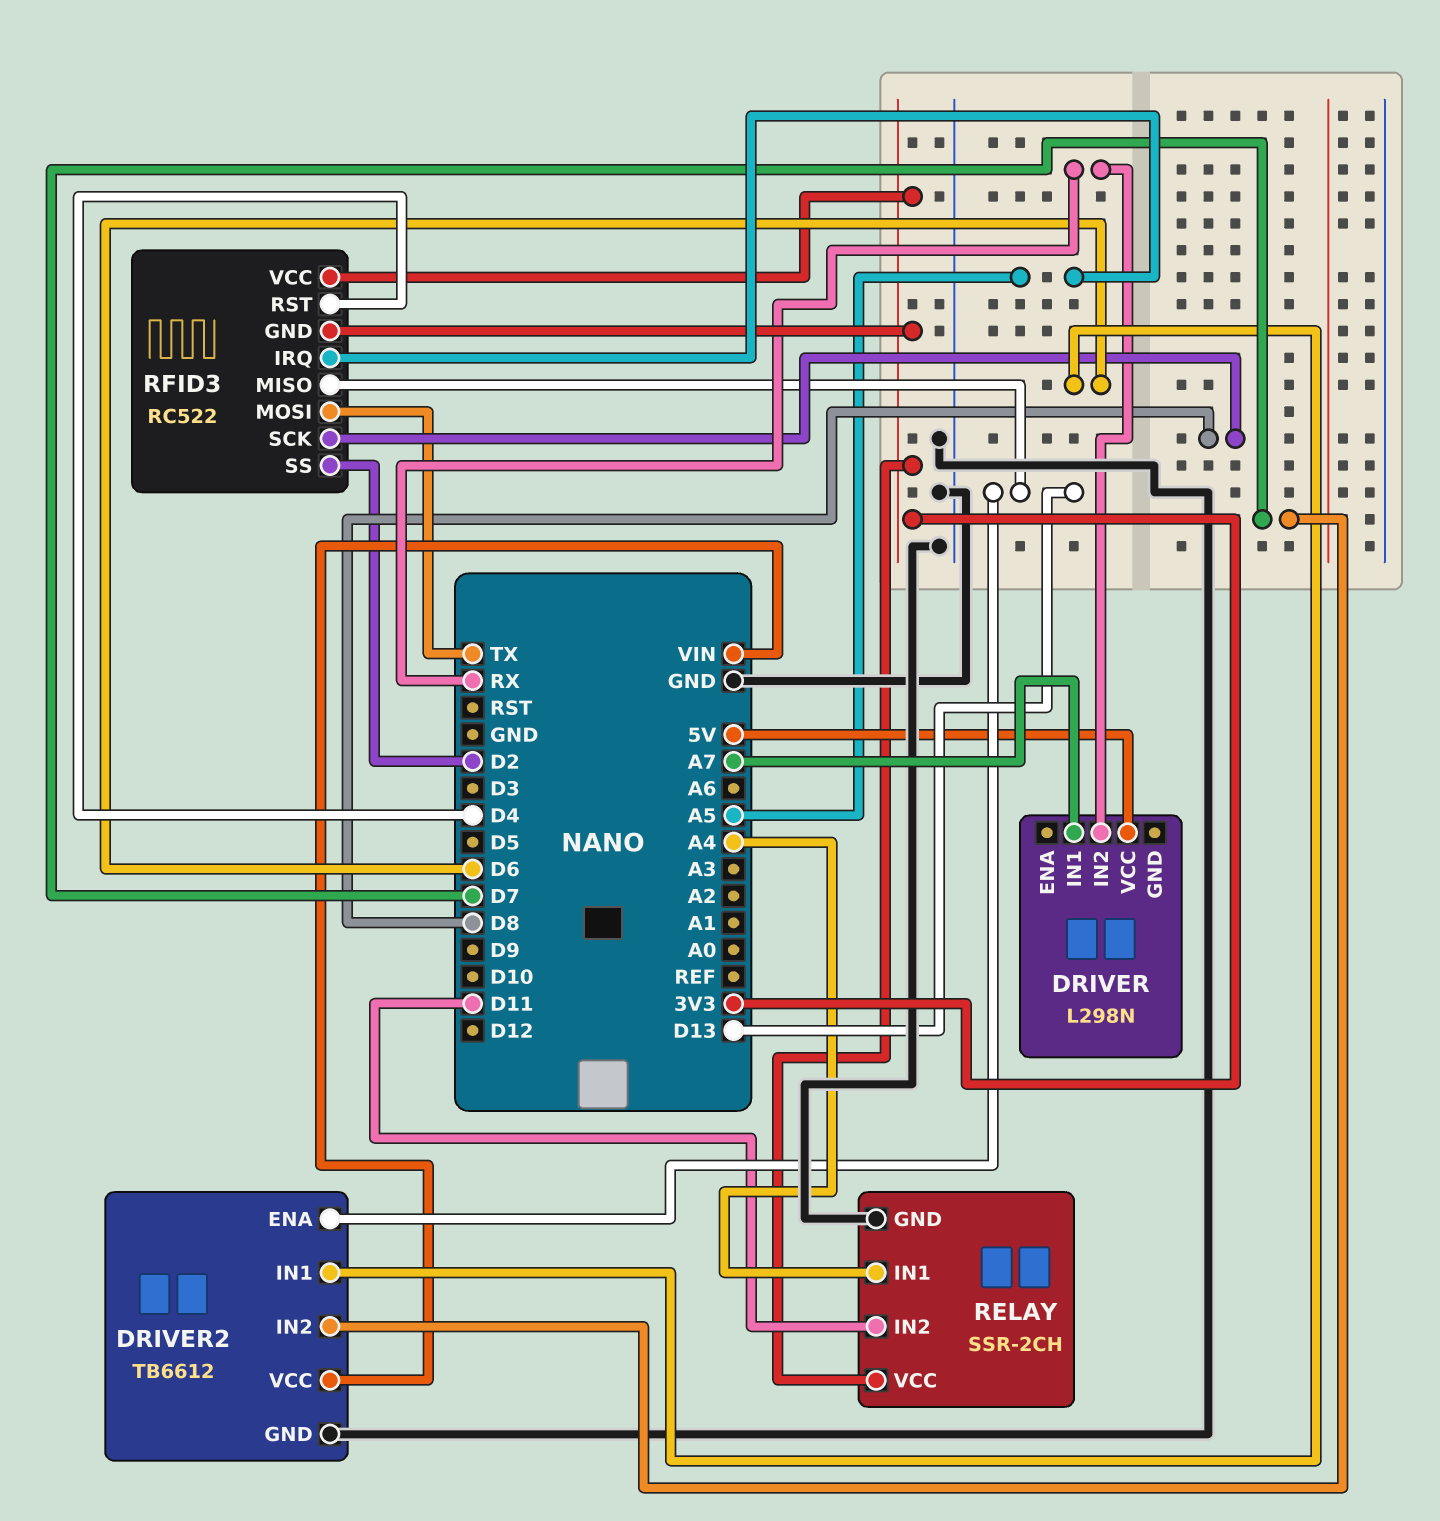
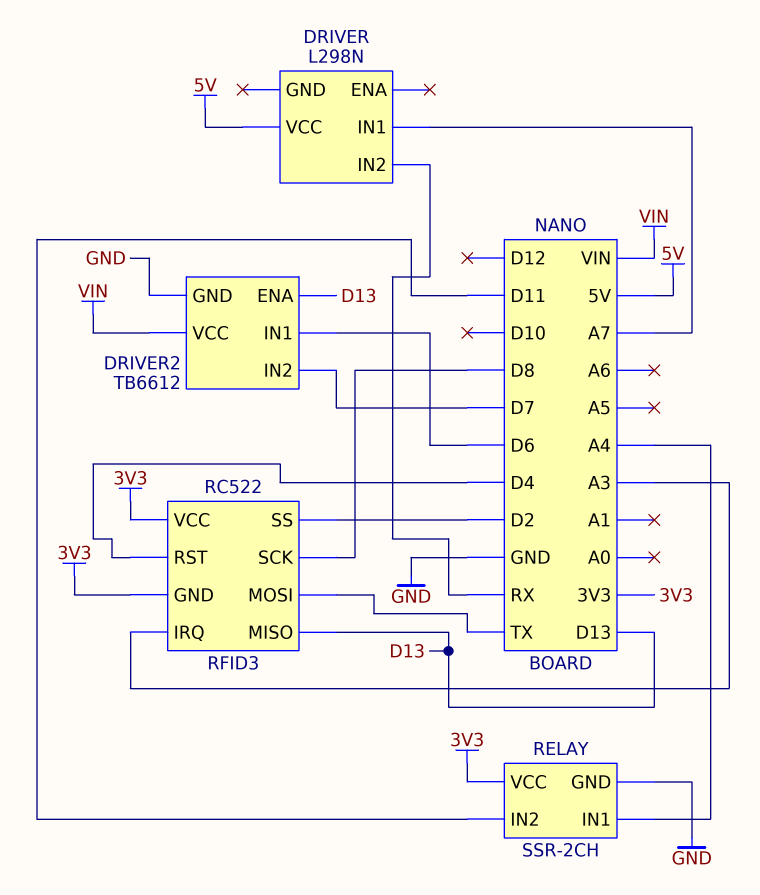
RFID3 pin IRQ: A5 -> A3

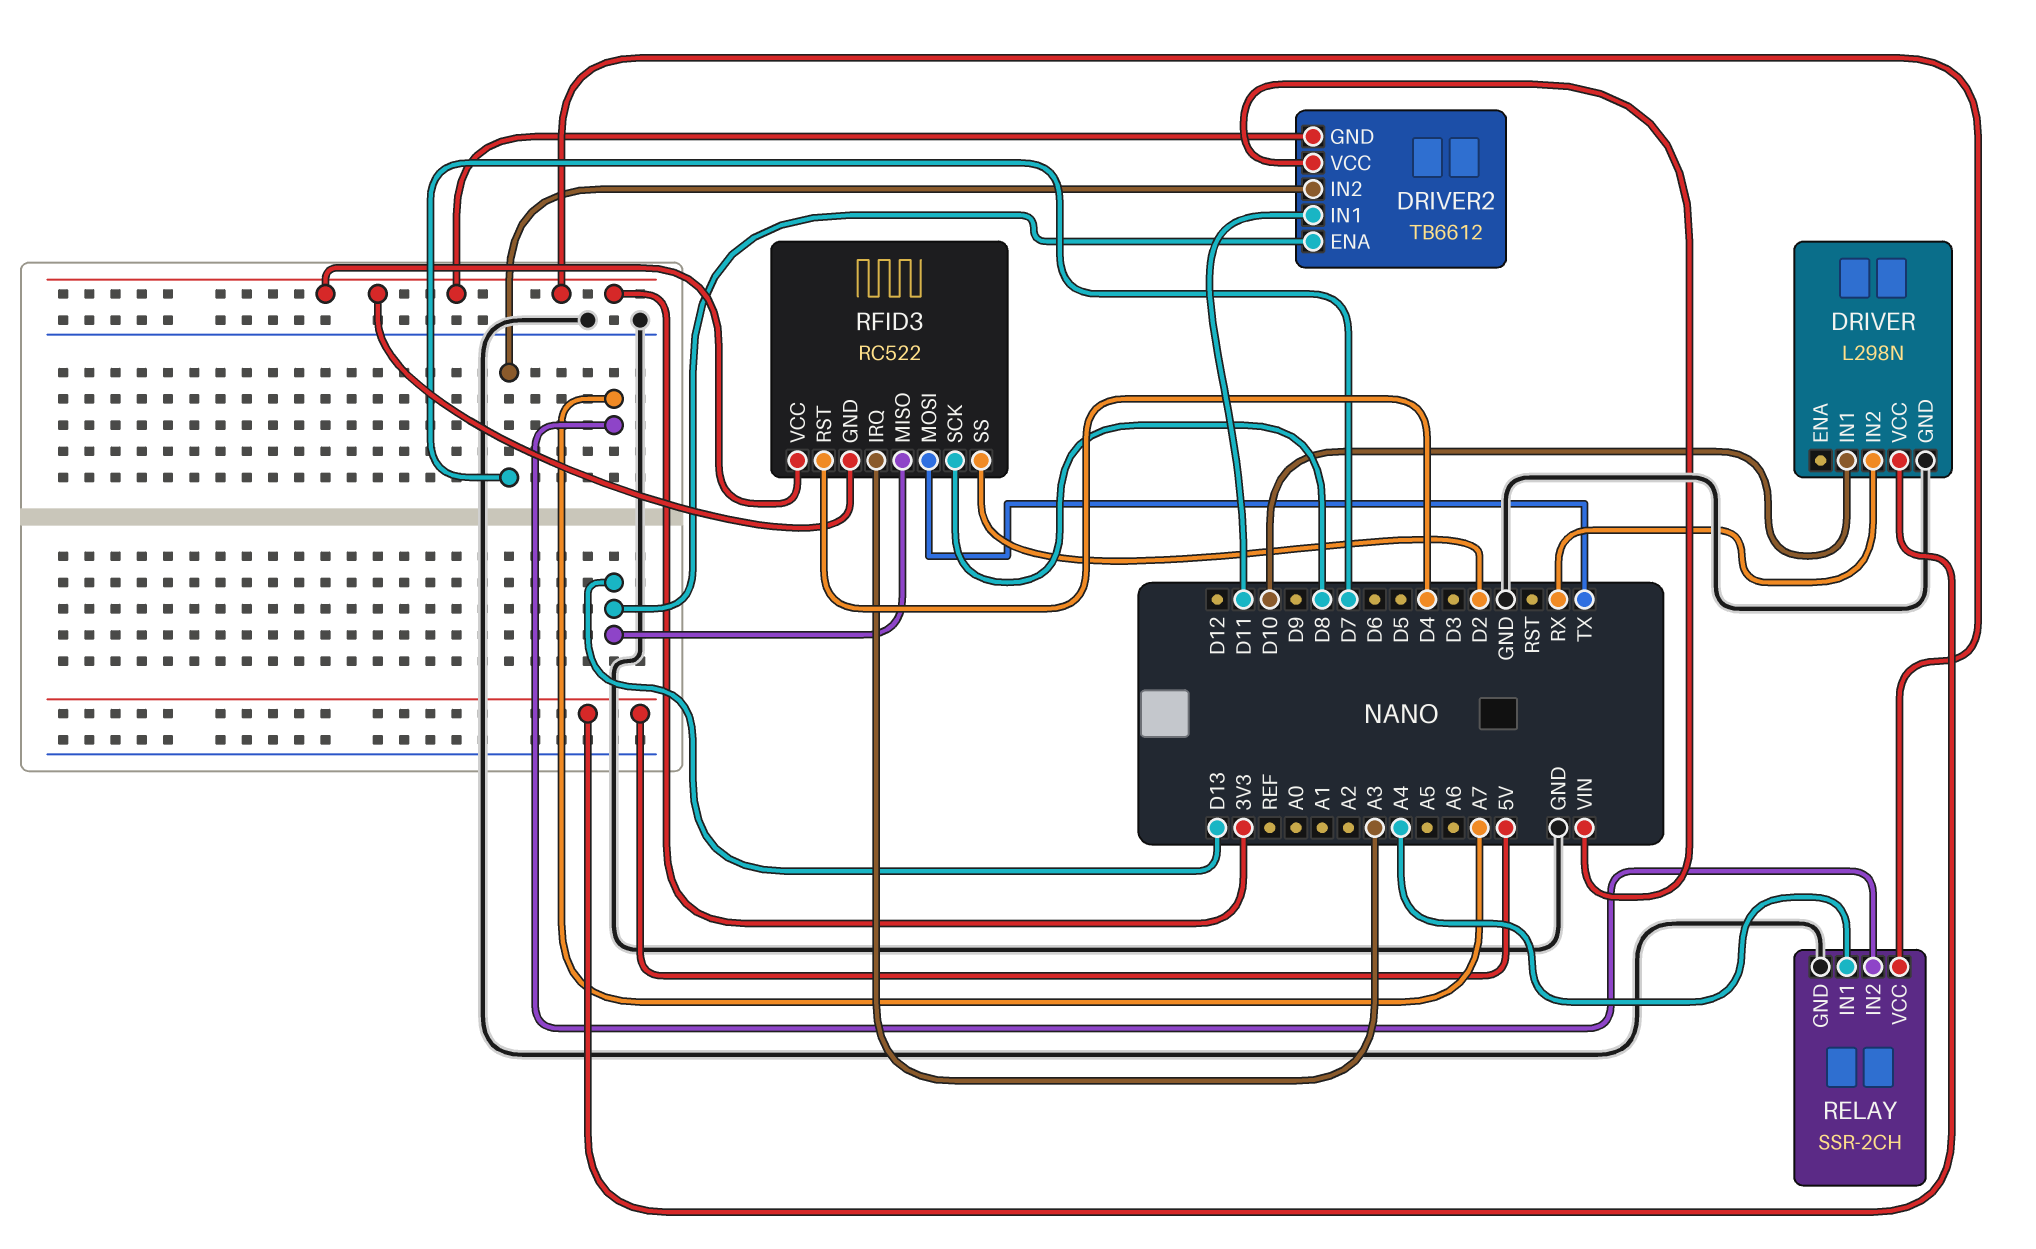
DRIVER pin GND: none -> GND
DRIVER pin IN1: A7 -> D10
DRIVER2 pin GND: GND -> 3V3
DRIVER2 pin IN1: D6 -> D11
RELAY pin IN2: D11 -> A7

